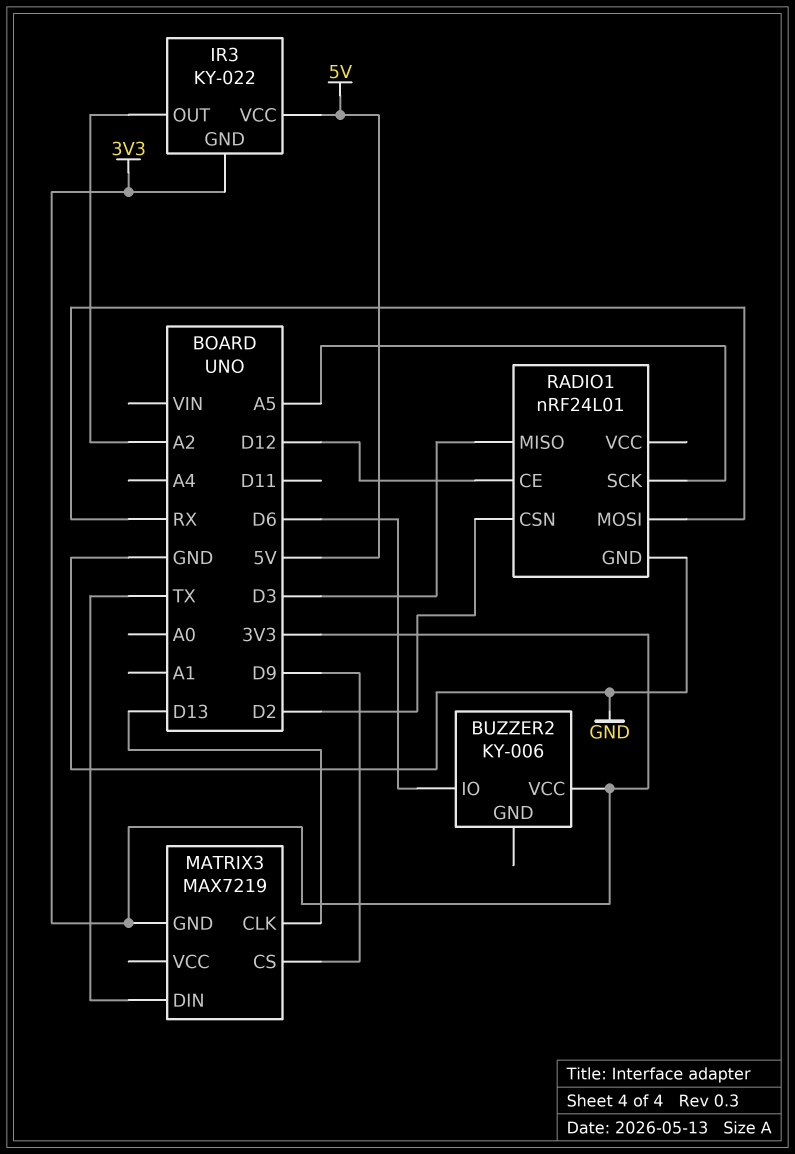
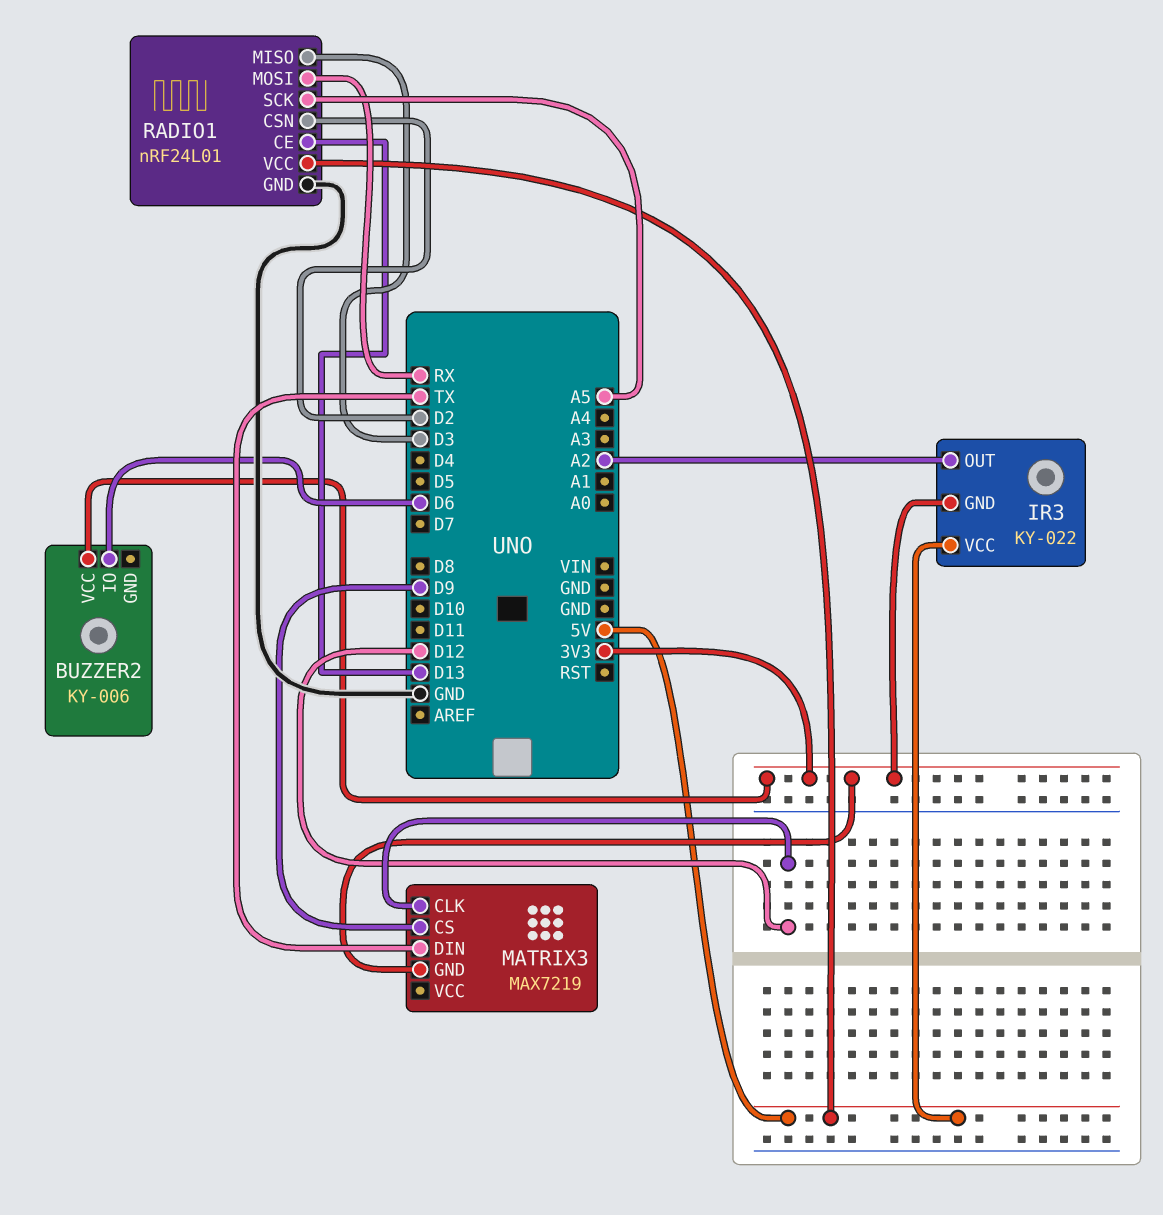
MATRIX3 pin CLK: D13 -> D12
RADIO1 pin CE: D12 -> D13
RADIO1 pin VCC: none -> 5V

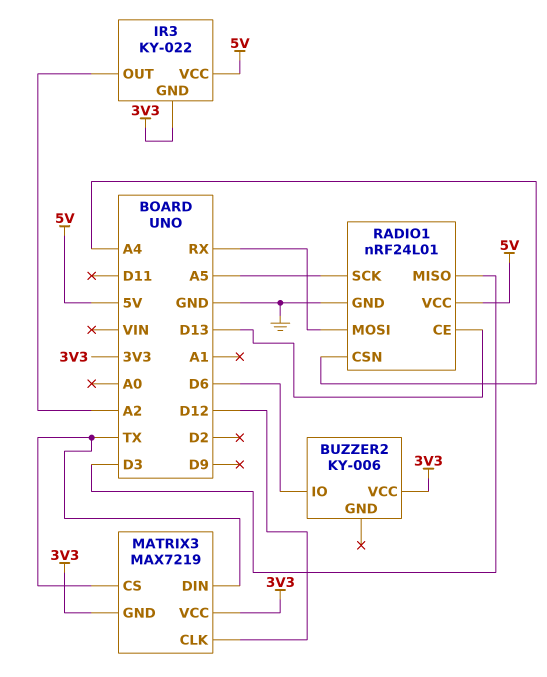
MATRIX3 pin CS: D9 -> TX
MATRIX3 pin VCC: none -> 3V3
RADIO1 pin CSN: D2 -> A4

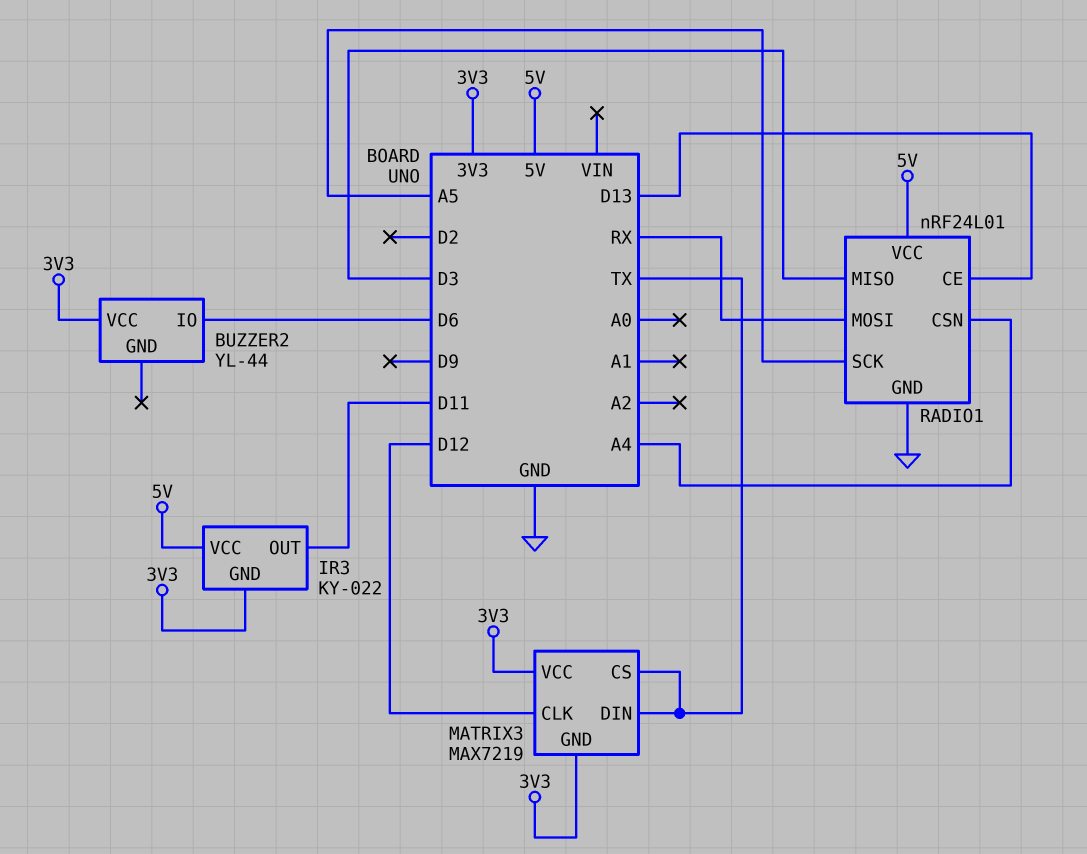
BUZZER2: KY-006 -> YL-44
IR3 pin OUT: A2 -> D11

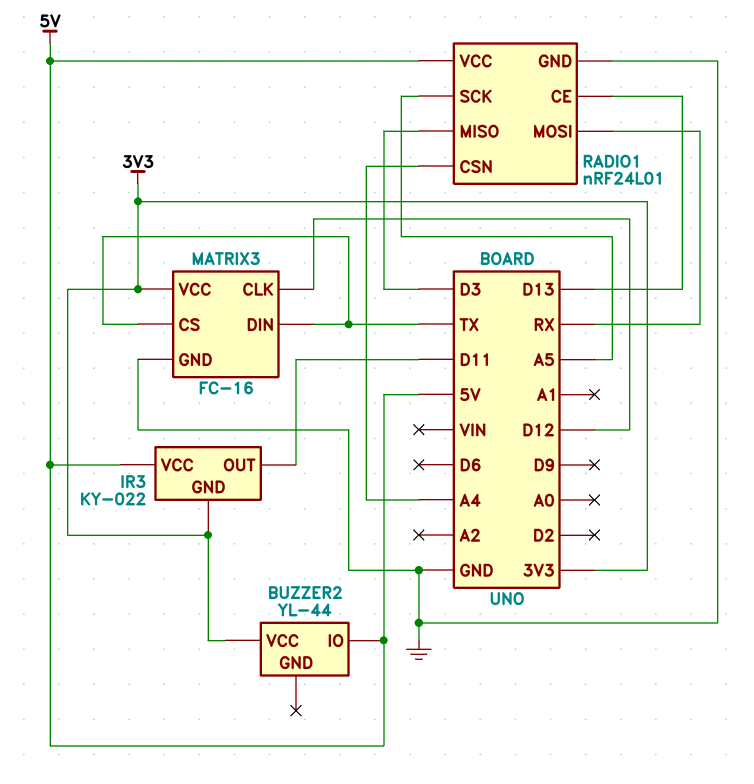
BUZZER2 pin IO: D6 -> 5V
MATRIX3: MAX7219 -> FC-16
MATRIX3 pin GND: 3V3 -> GND

